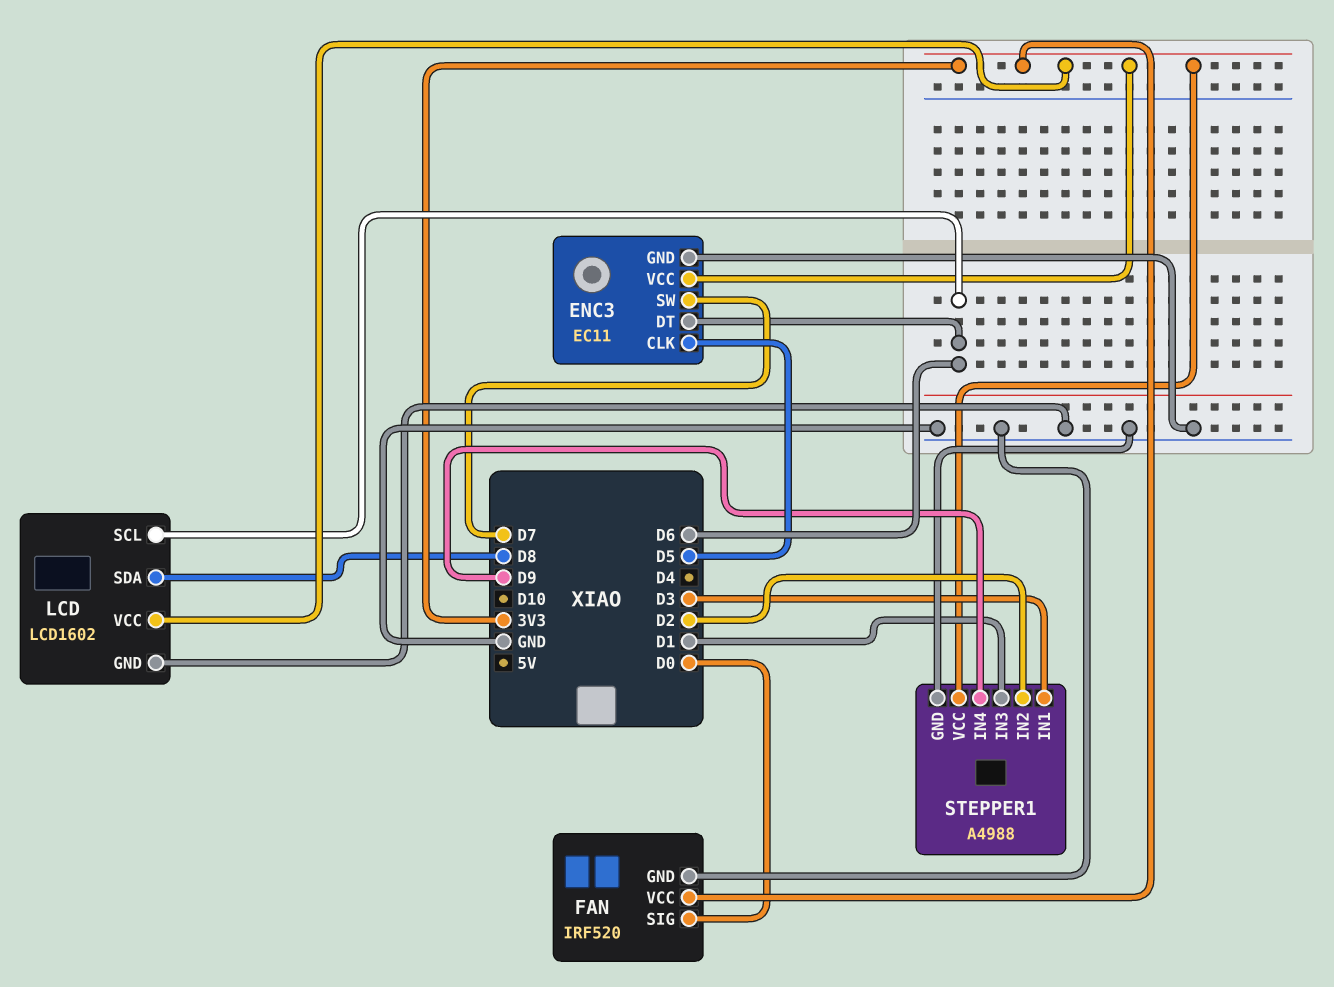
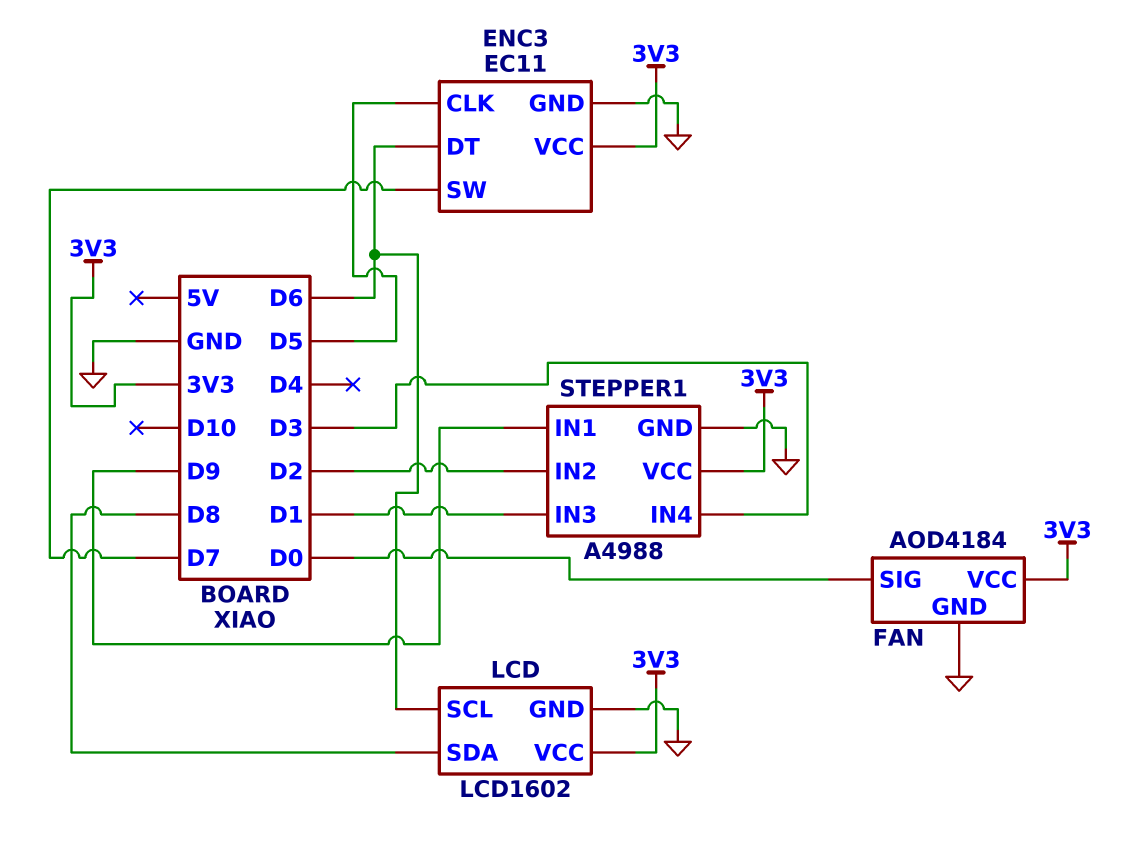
FAN: IRF520 -> AOD4184
STEPPER1 pin IN1: D3 -> D9
STEPPER1 pin IN4: D9 -> D3

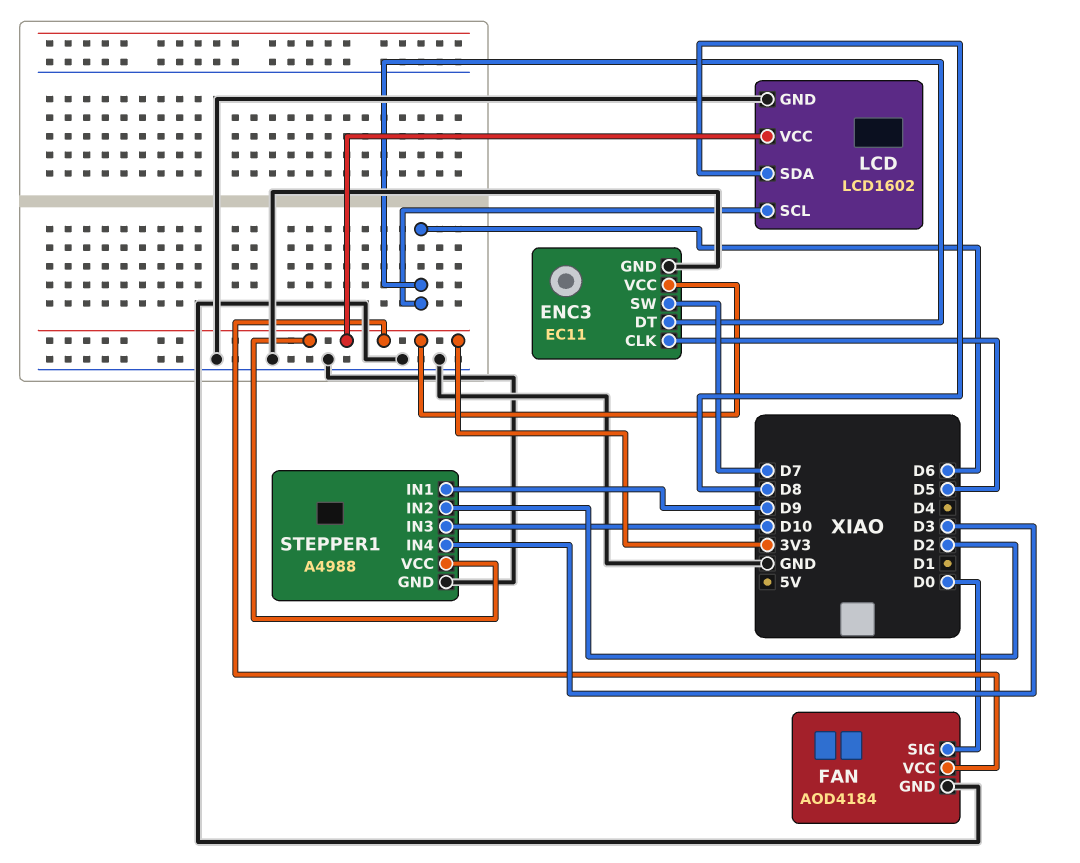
STEPPER1 pin IN3: D1 -> D10

